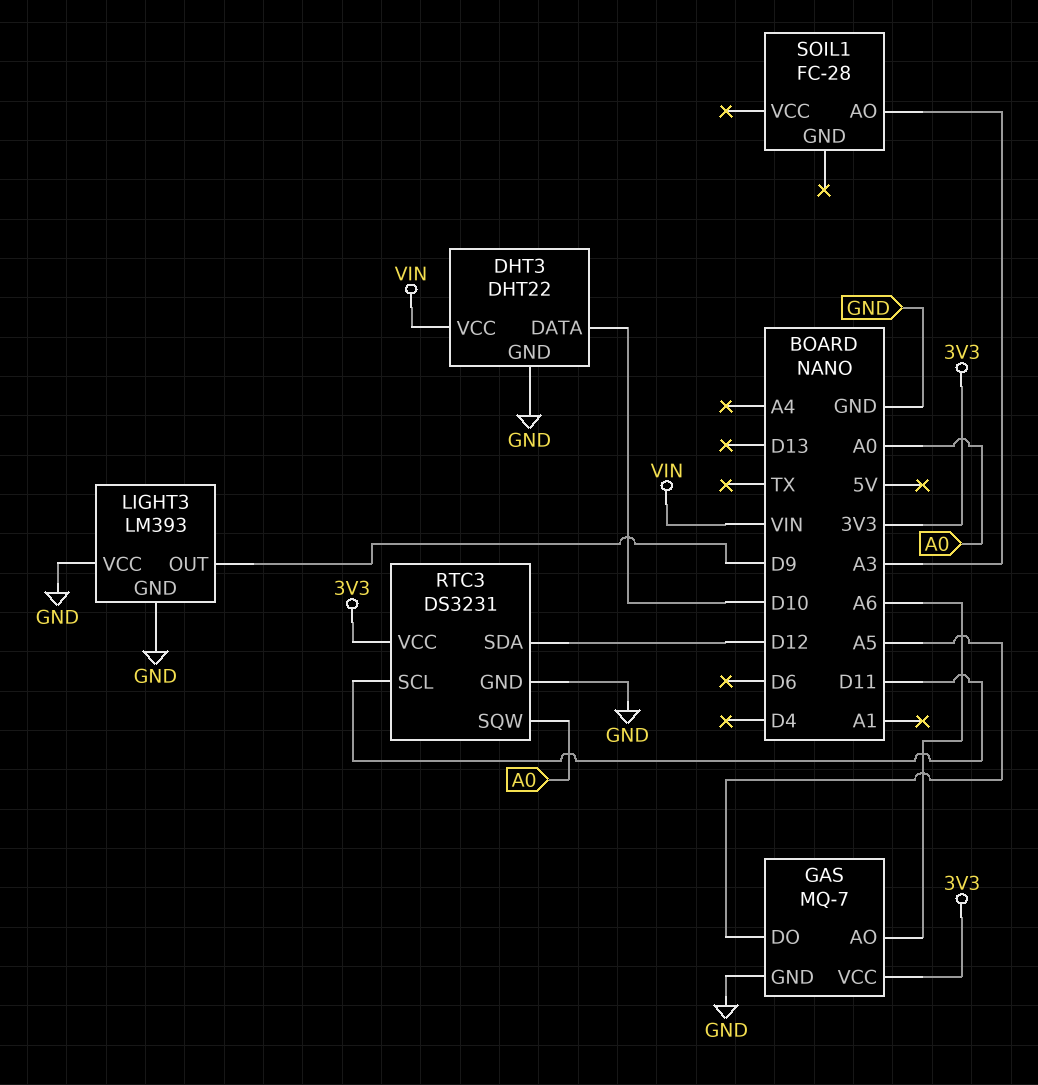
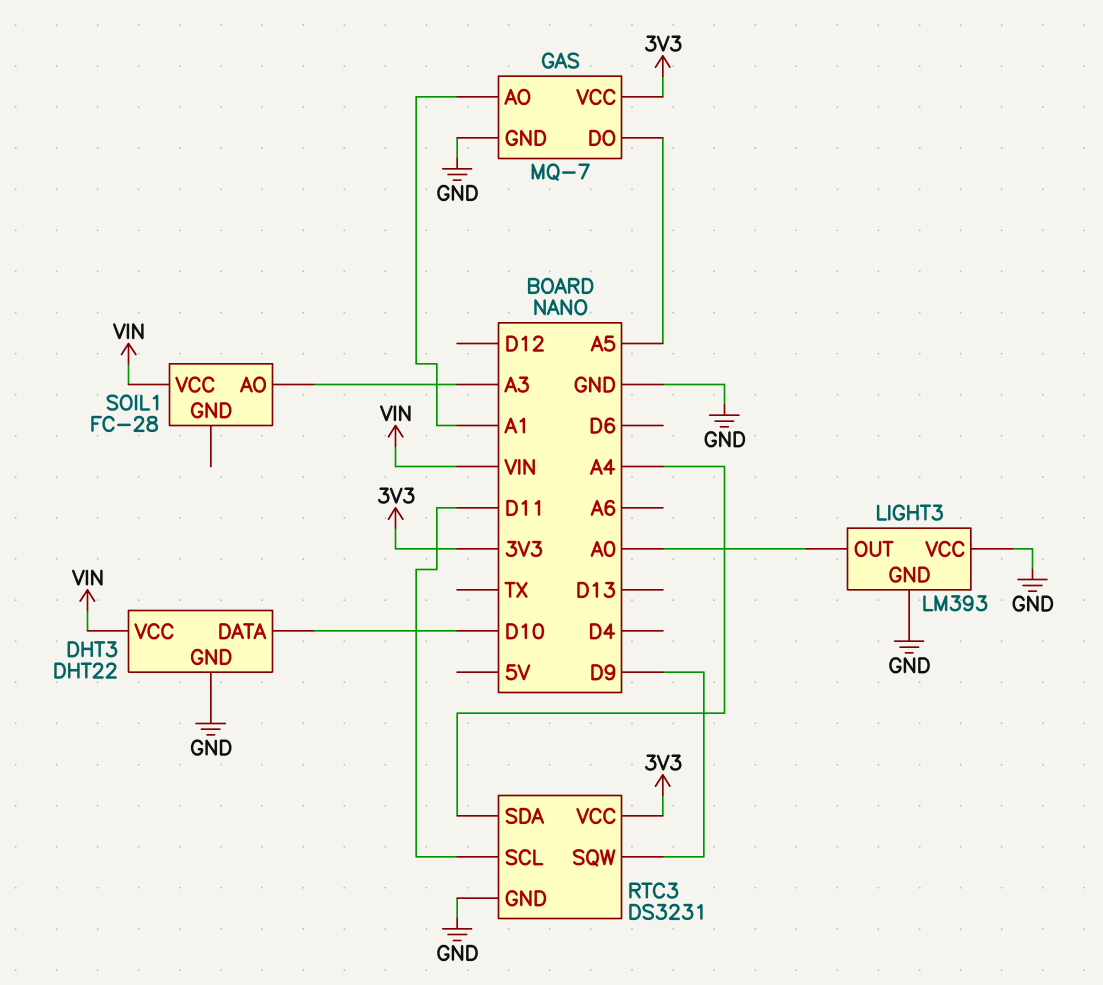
GAS pin AO: A6 -> A1
LIGHT3 pin OUT: D9 -> A0
RTC3 pin SDA: D12 -> A4
RTC3 pin SQW: A0 -> D9
SOIL1 pin VCC: none -> VIN

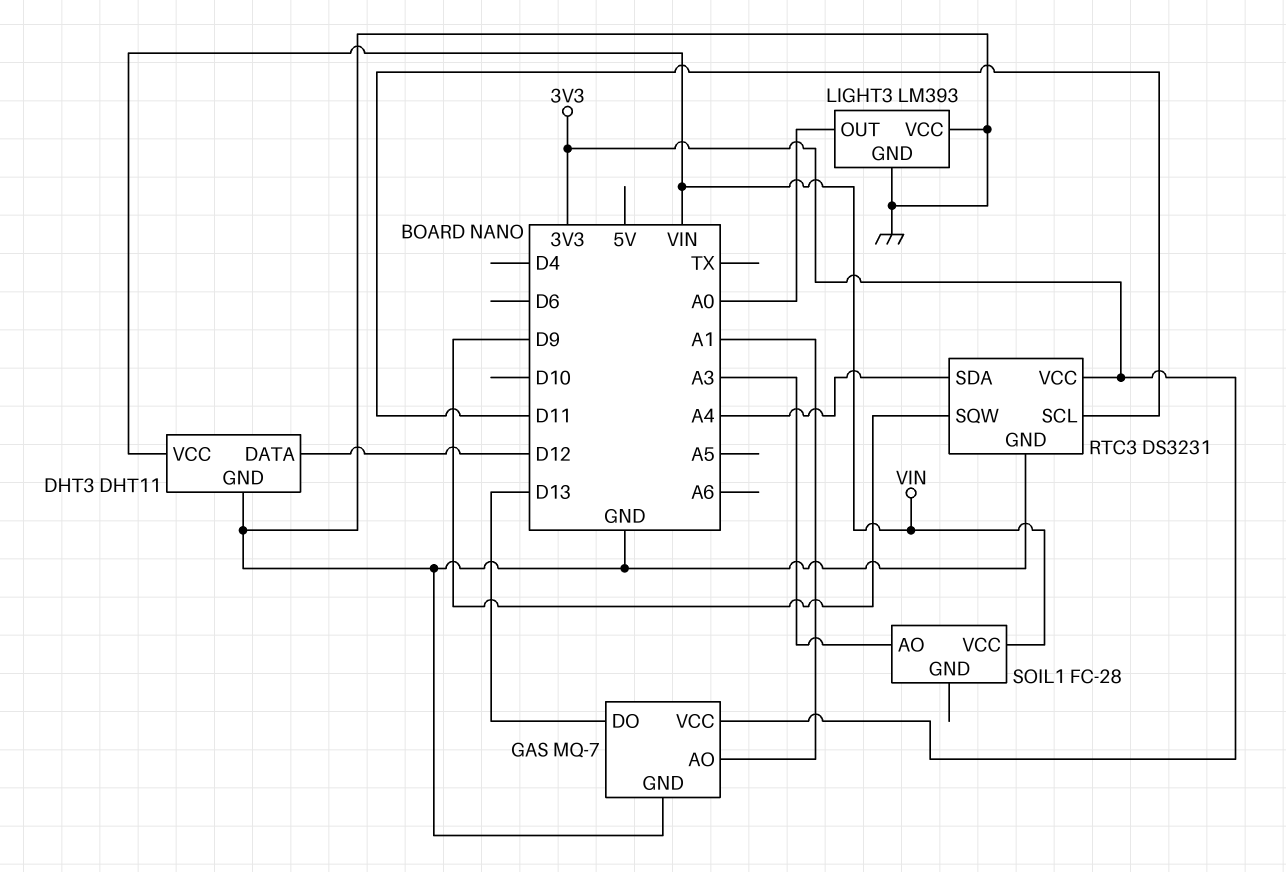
DHT3: DHT22 -> DHT11
DHT3 pin DATA: D10 -> D12
GAS pin DO: A5 -> D13

